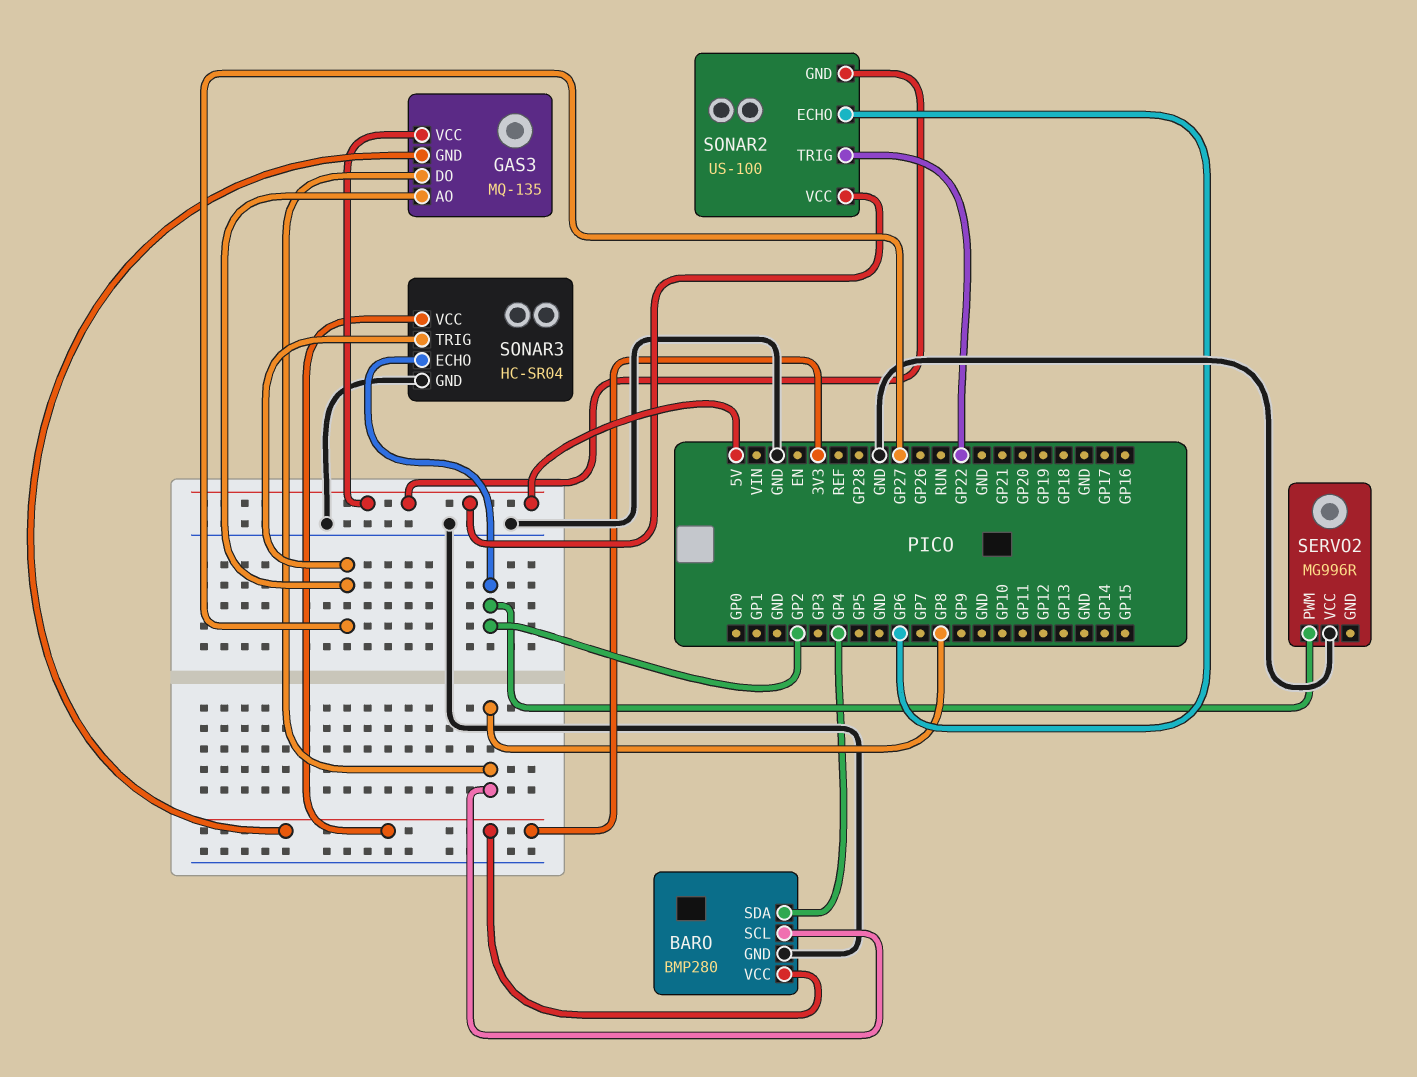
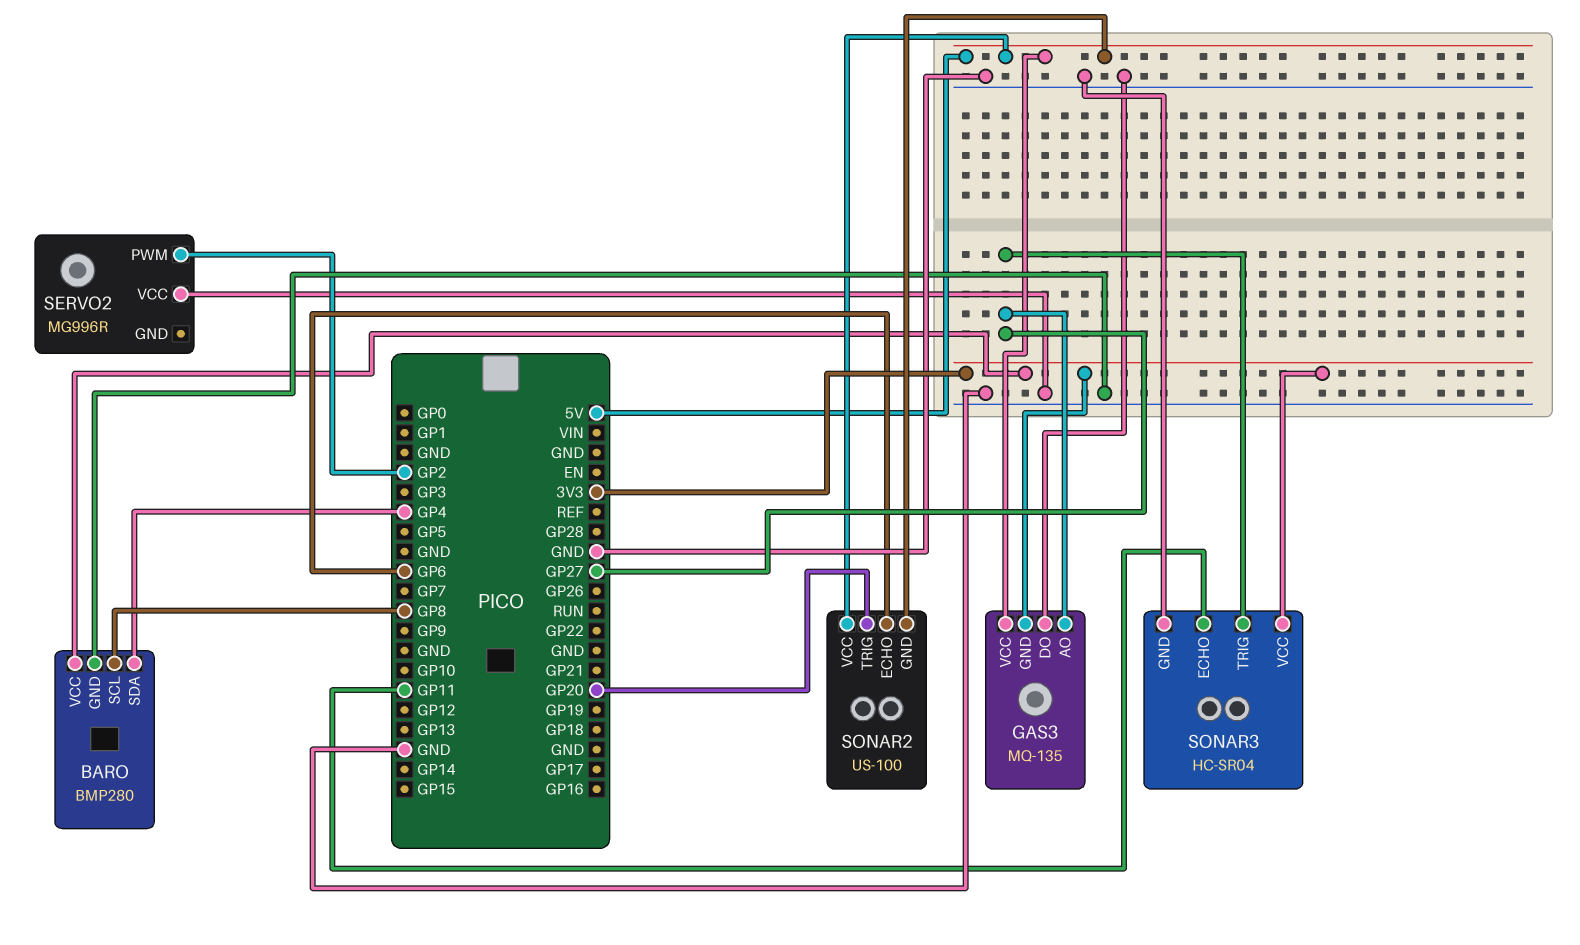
GAS3 pin DO: GP8 -> GND
SONAR2 pin TRIG: GP22 -> GP20
SONAR3 pin ECHO: GP2 -> GP11

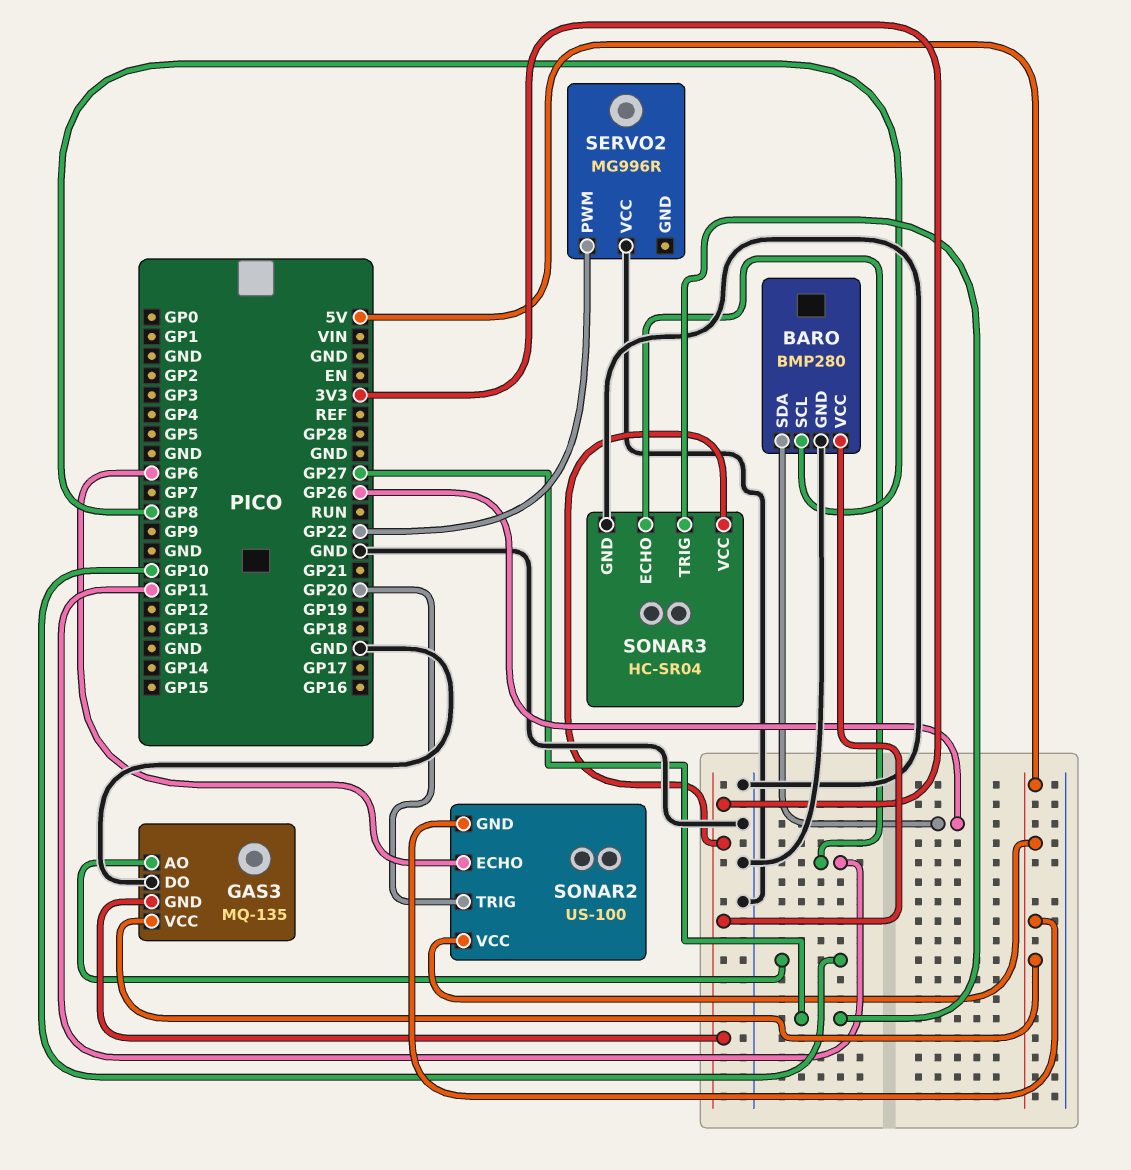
BARO pin SDA: GP4 -> GP26
GAS3 pin AO: GP27 -> GP10
SERVO2 pin PWM: GP2 -> GP22

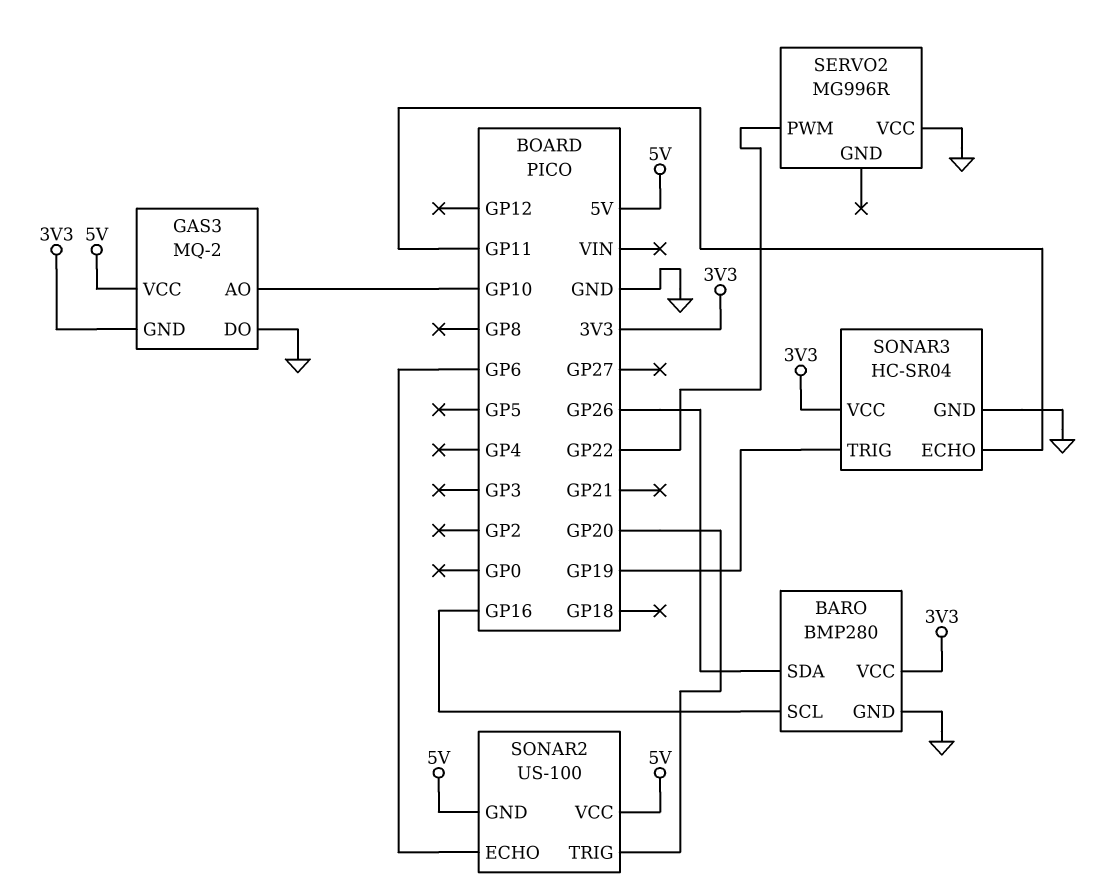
BARO pin SCL: GP8 -> GP16
GAS3: MQ-135 -> MQ-2
SONAR3 pin TRIG: GP27 -> GP19

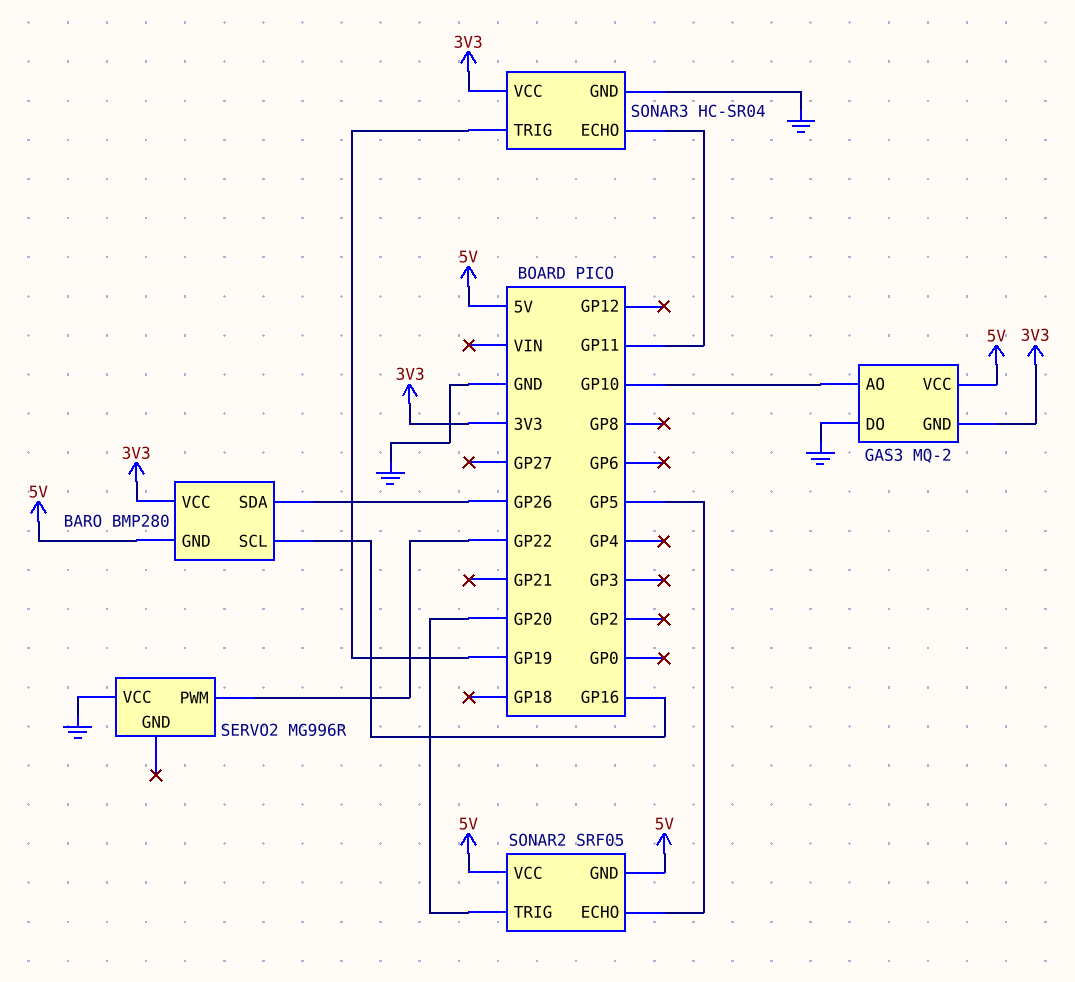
BARO pin GND: GND -> 5V
SONAR2: US-100 -> SRF05
SONAR2 pin ECHO: GP6 -> GP5

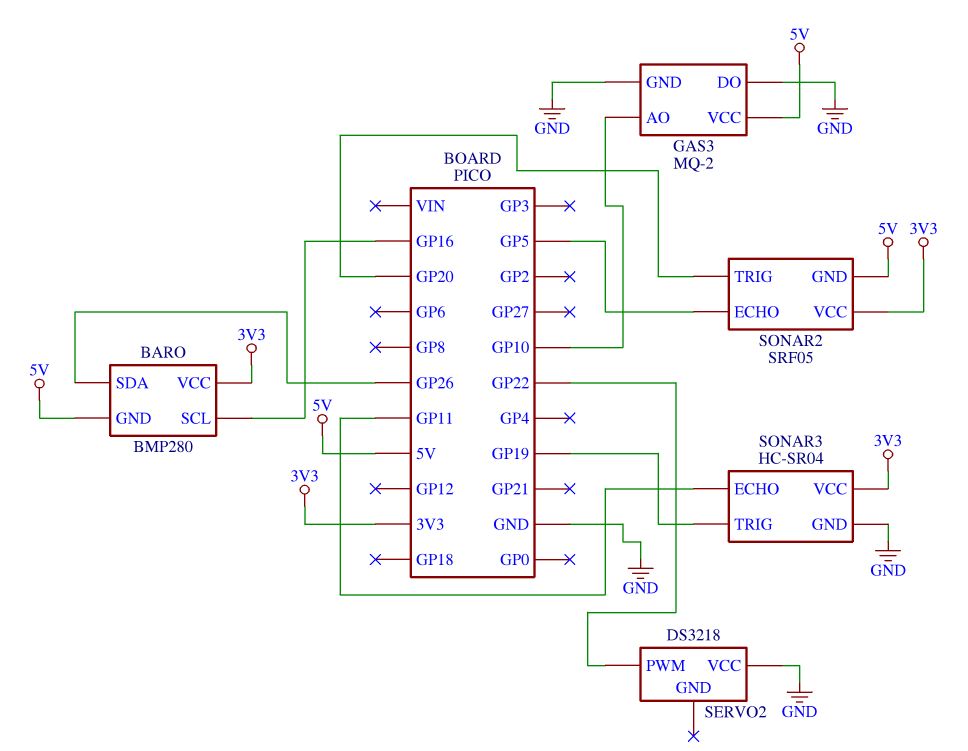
GAS3 pin GND: 3V3 -> GND
SERVO2: MG996R -> DS3218
SONAR2 pin VCC: 5V -> 3V3

